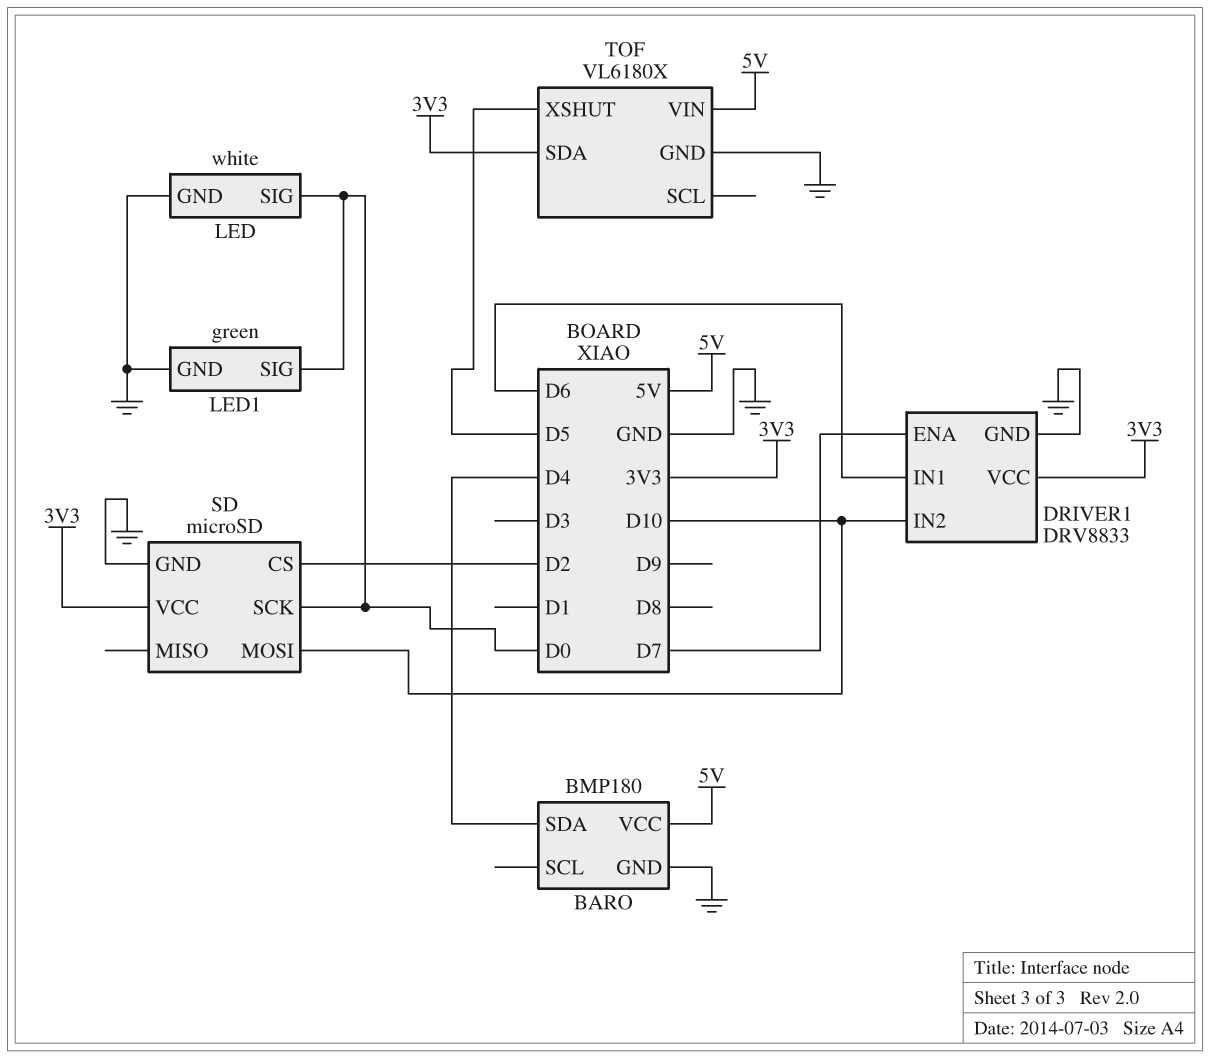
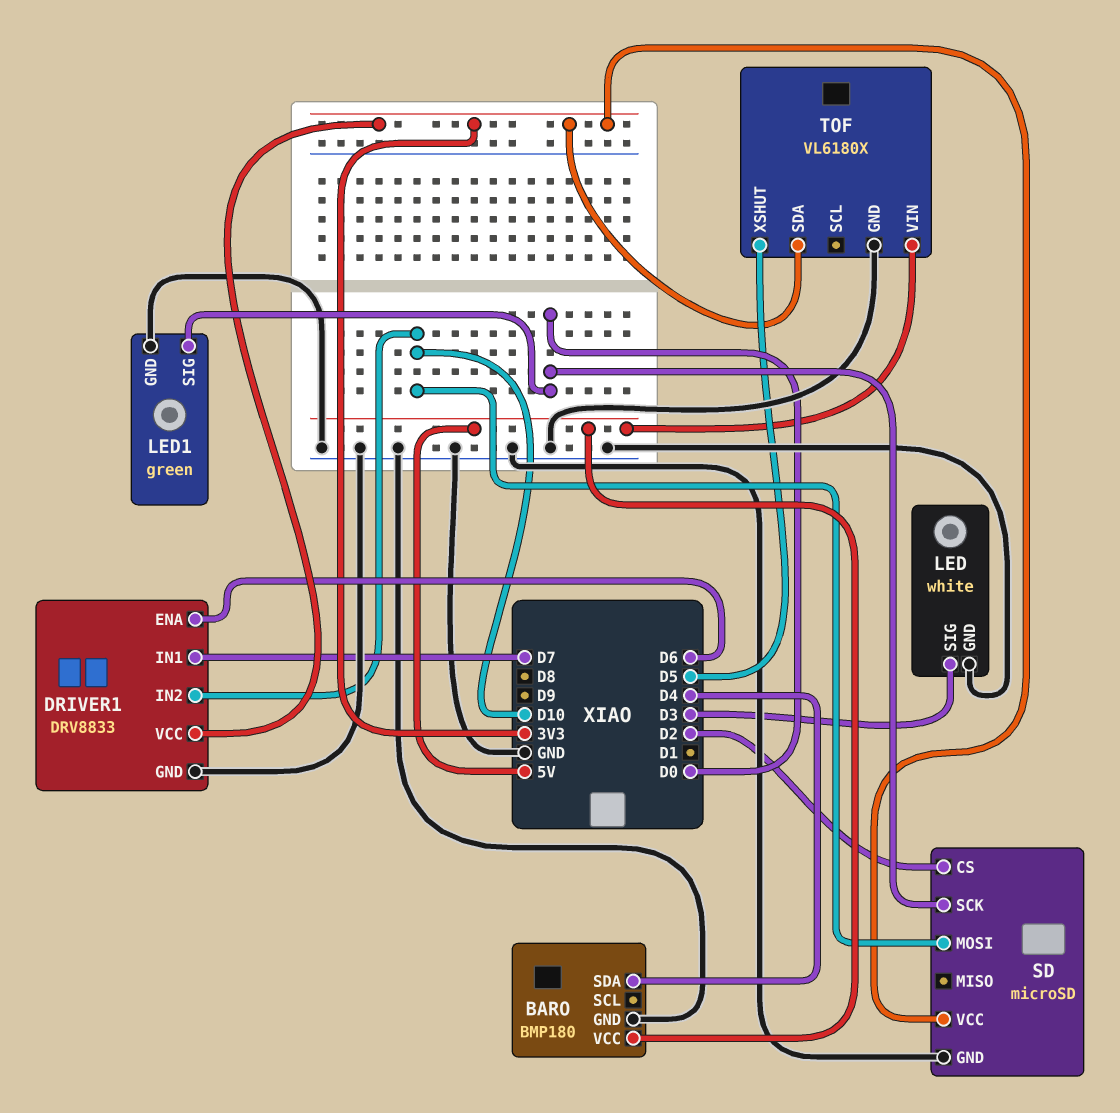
DRIVER1 pin ENA: D7 -> D6
DRIVER1 pin IN1: D6 -> D7
LED pin SIG: D0 -> D3

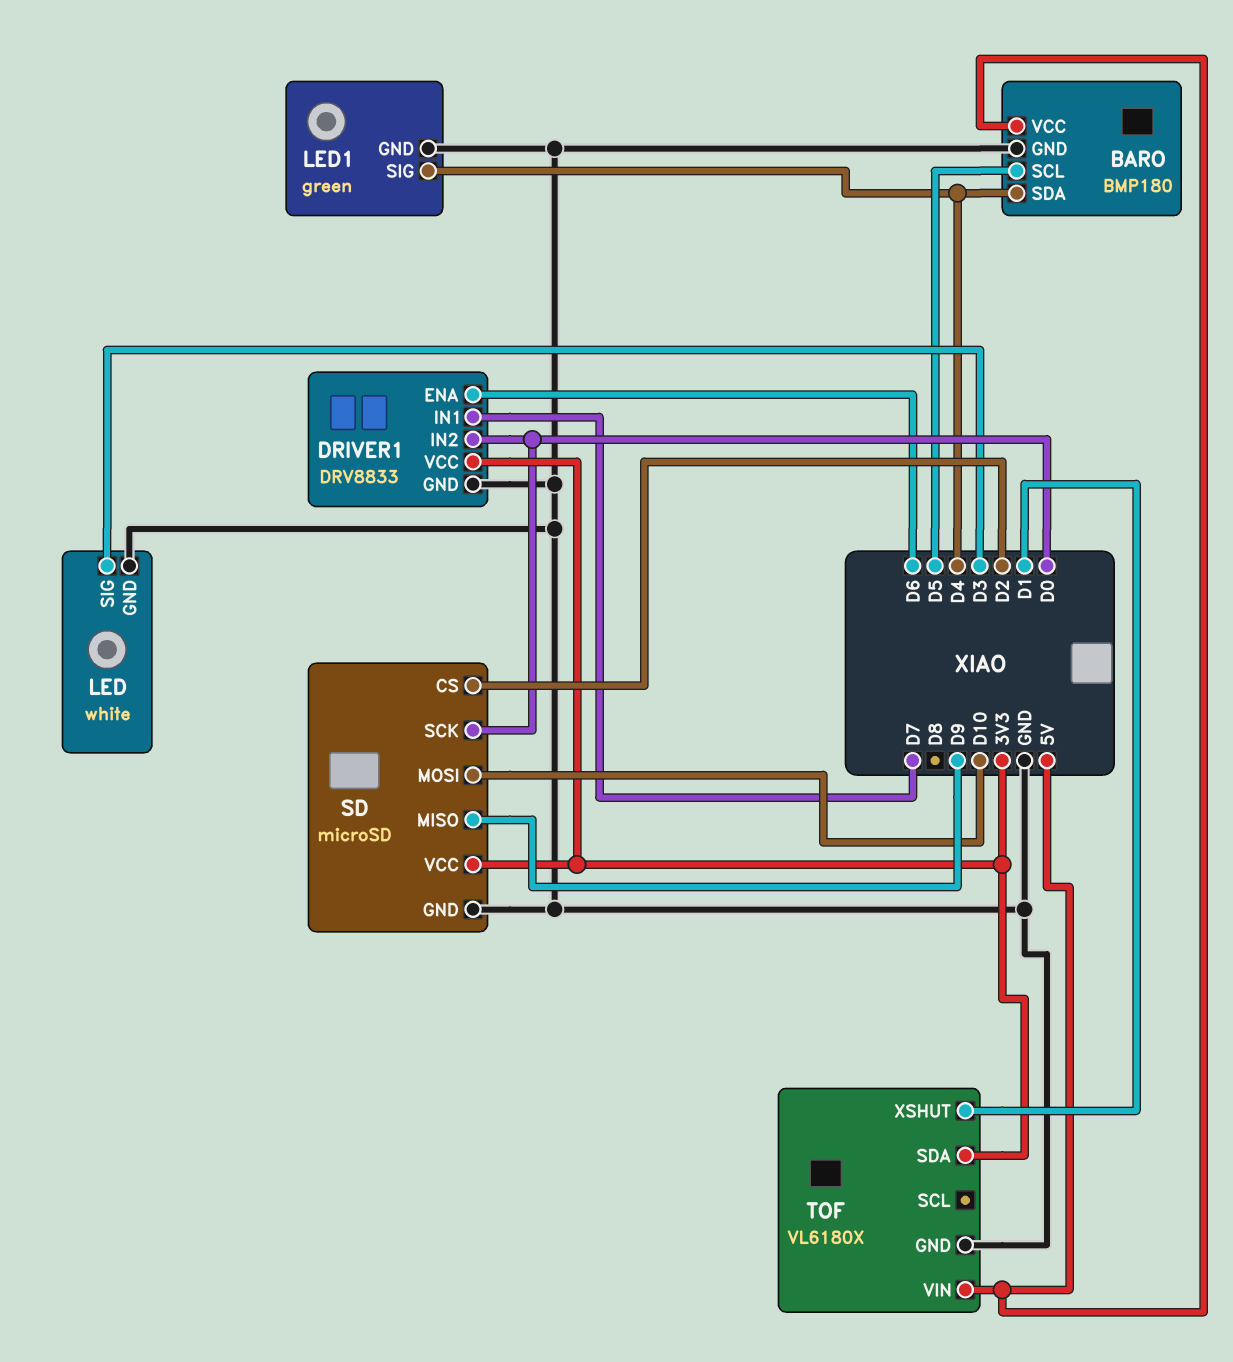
BARO pin SCL: none -> D5
DRIVER1 pin IN2: D10 -> D0
LED1 pin SIG: D0 -> D4
SD pin MISO: none -> D9
TOF pin XSHUT: D5 -> D1

